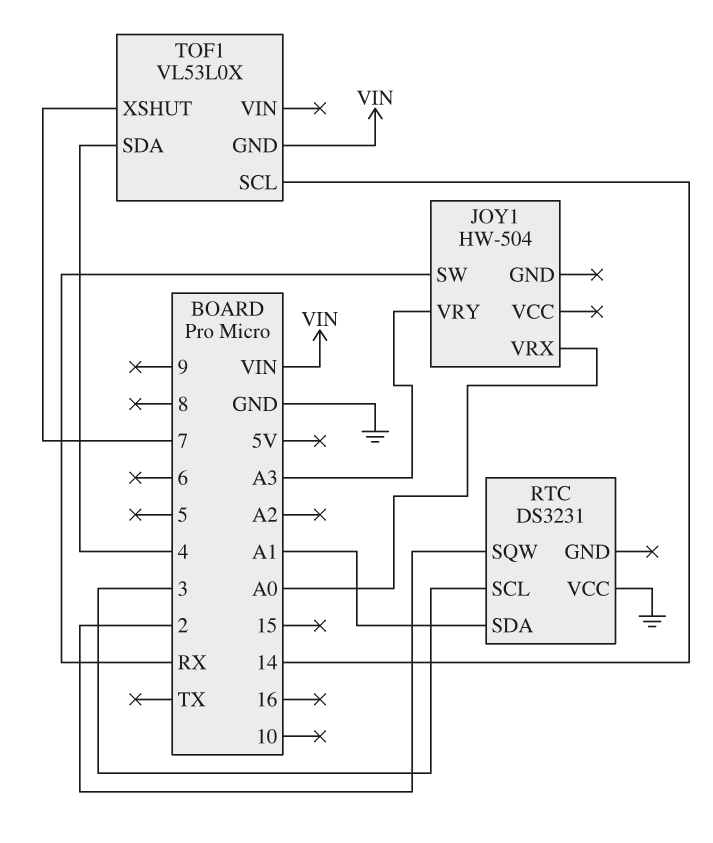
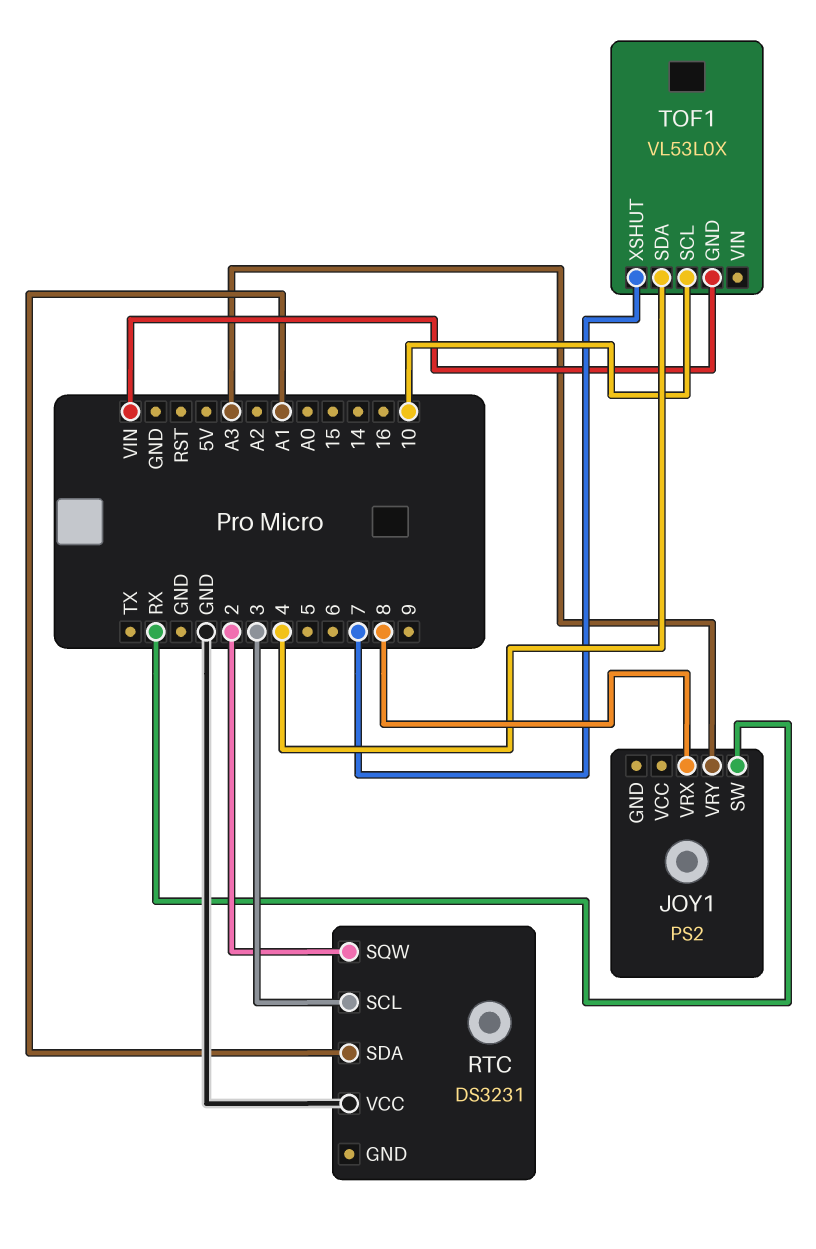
JOY1: HW-504 -> PS2
JOY1 pin VRX: A0 -> 8
TOF1 pin SCL: 14 -> 10

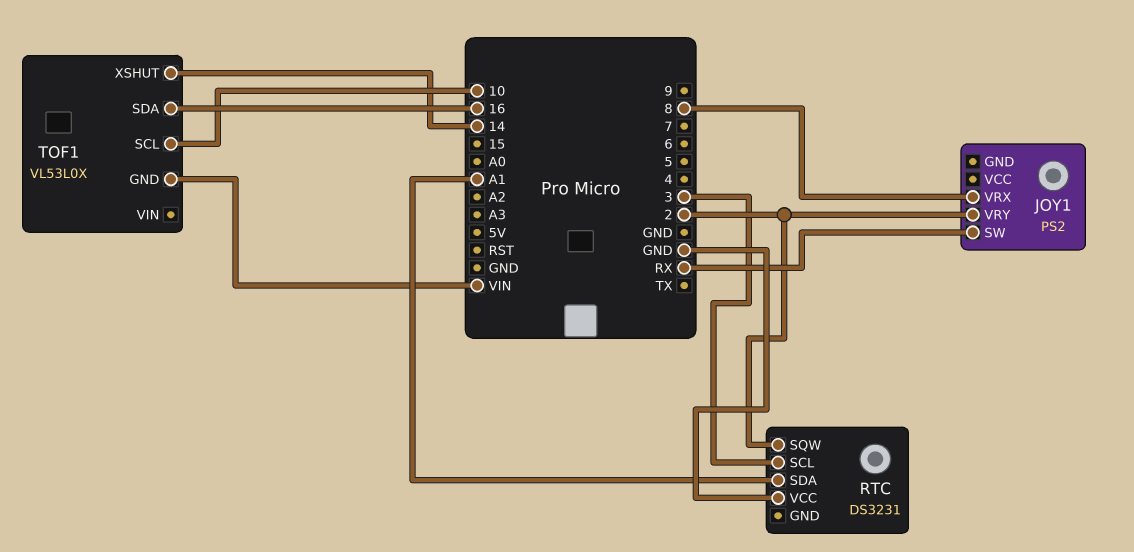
JOY1 pin VRY: A3 -> 2
TOF1 pin SDA: 4 -> 16
TOF1 pin XSHUT: 7 -> 14

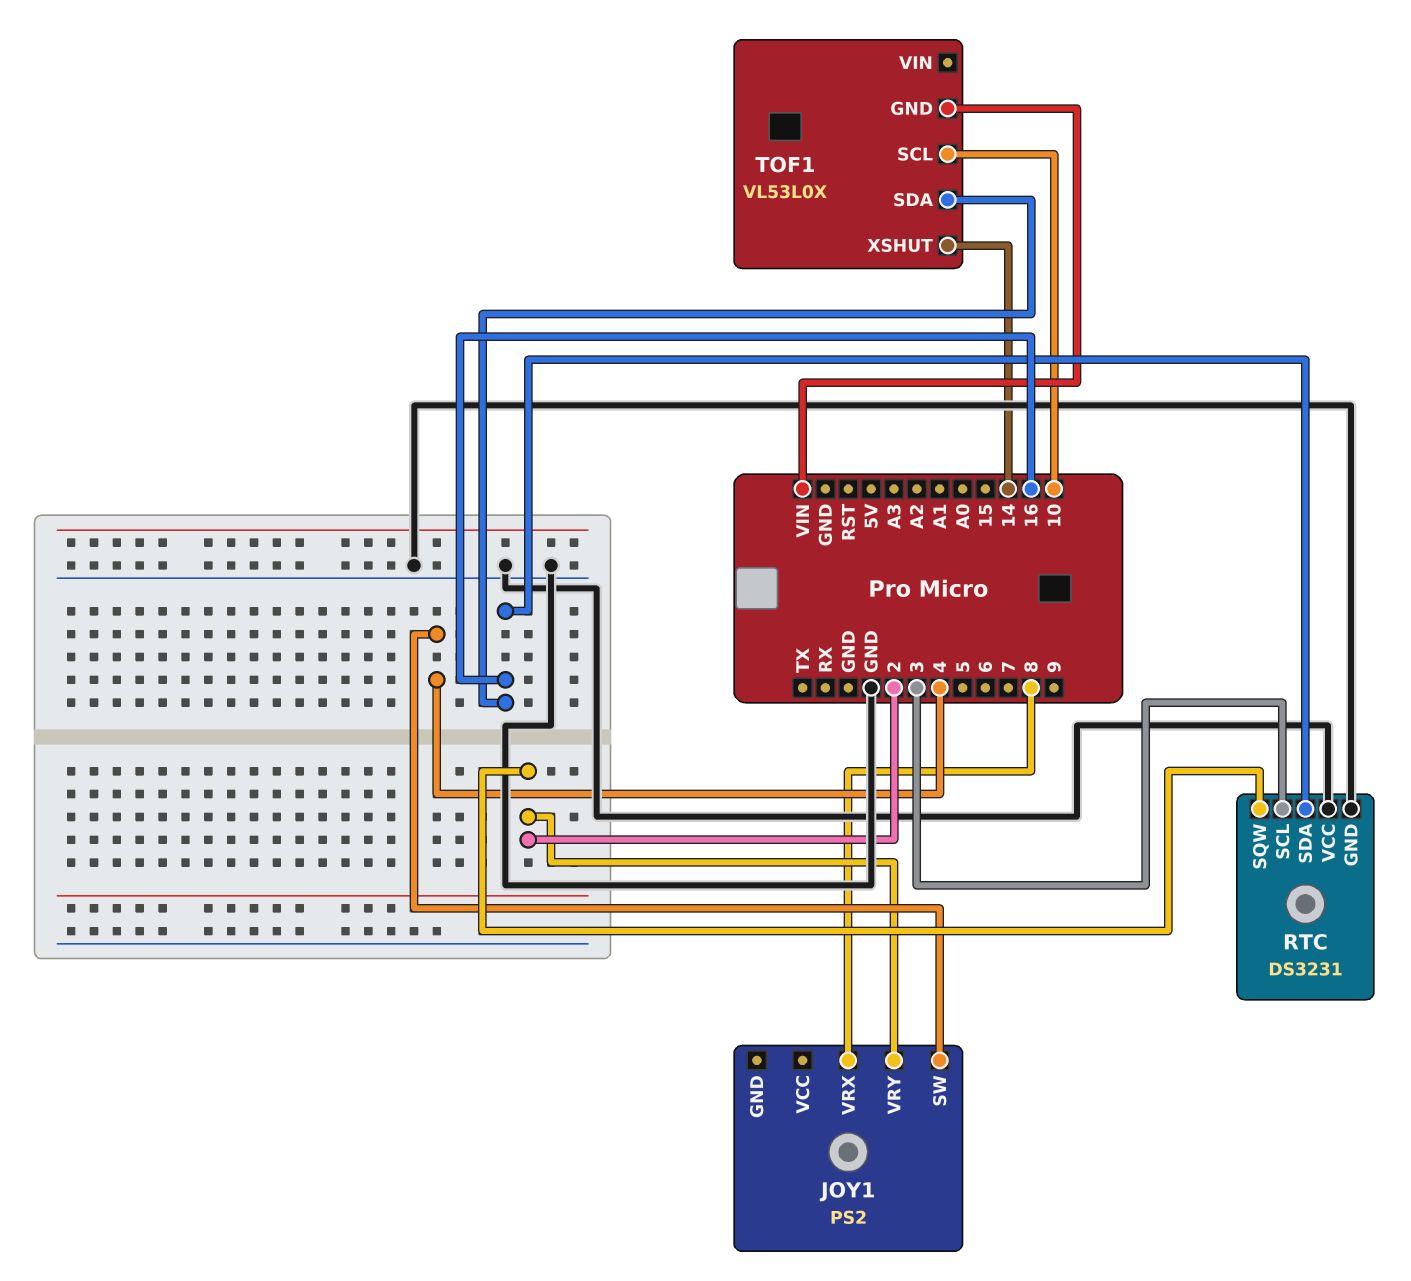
JOY1 pin SW: RX -> 4
RTC pin GND: none -> GND
RTC pin SDA: A1 -> 16

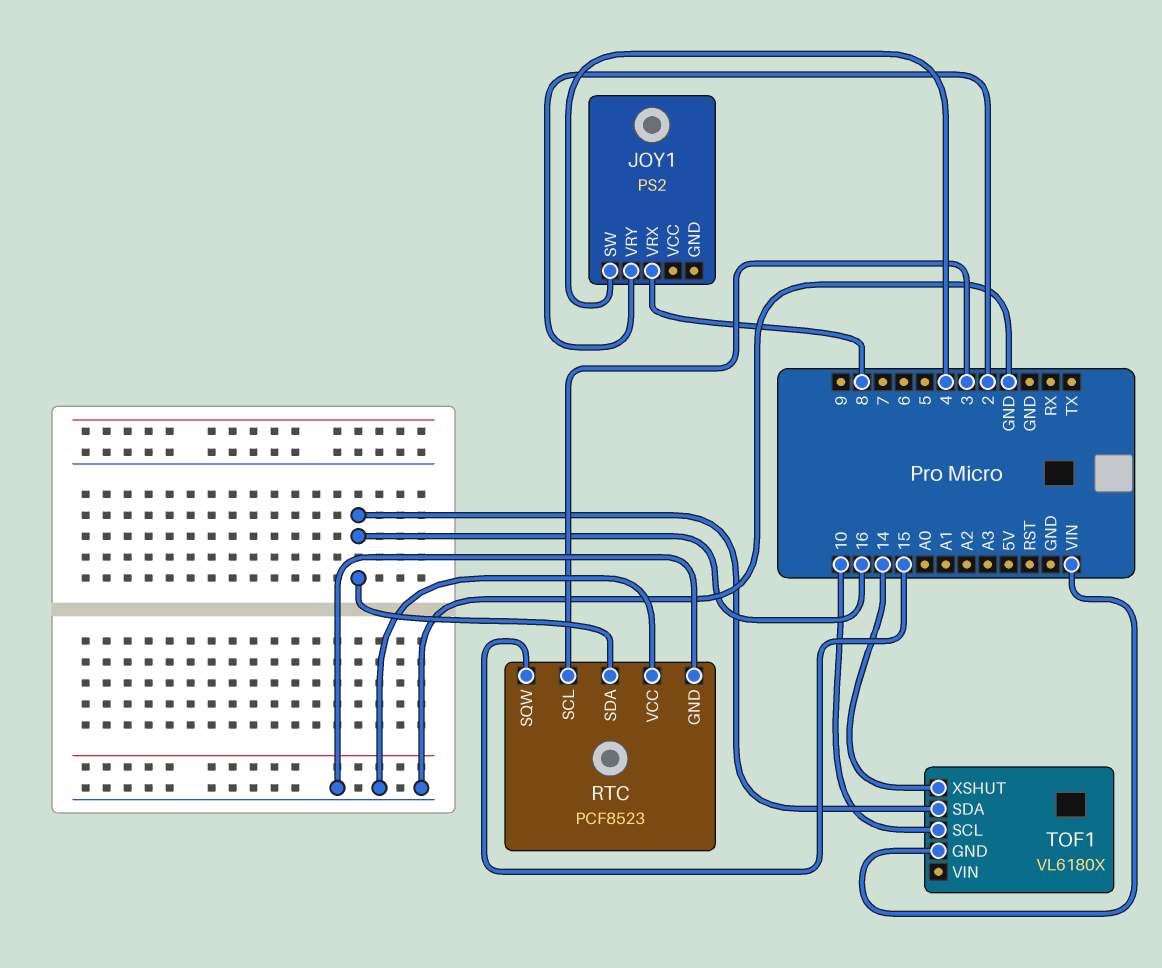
RTC: DS3231 -> PCF8523
RTC pin SQW: 2 -> 15
TOF1: VL53L0X -> VL6180X

